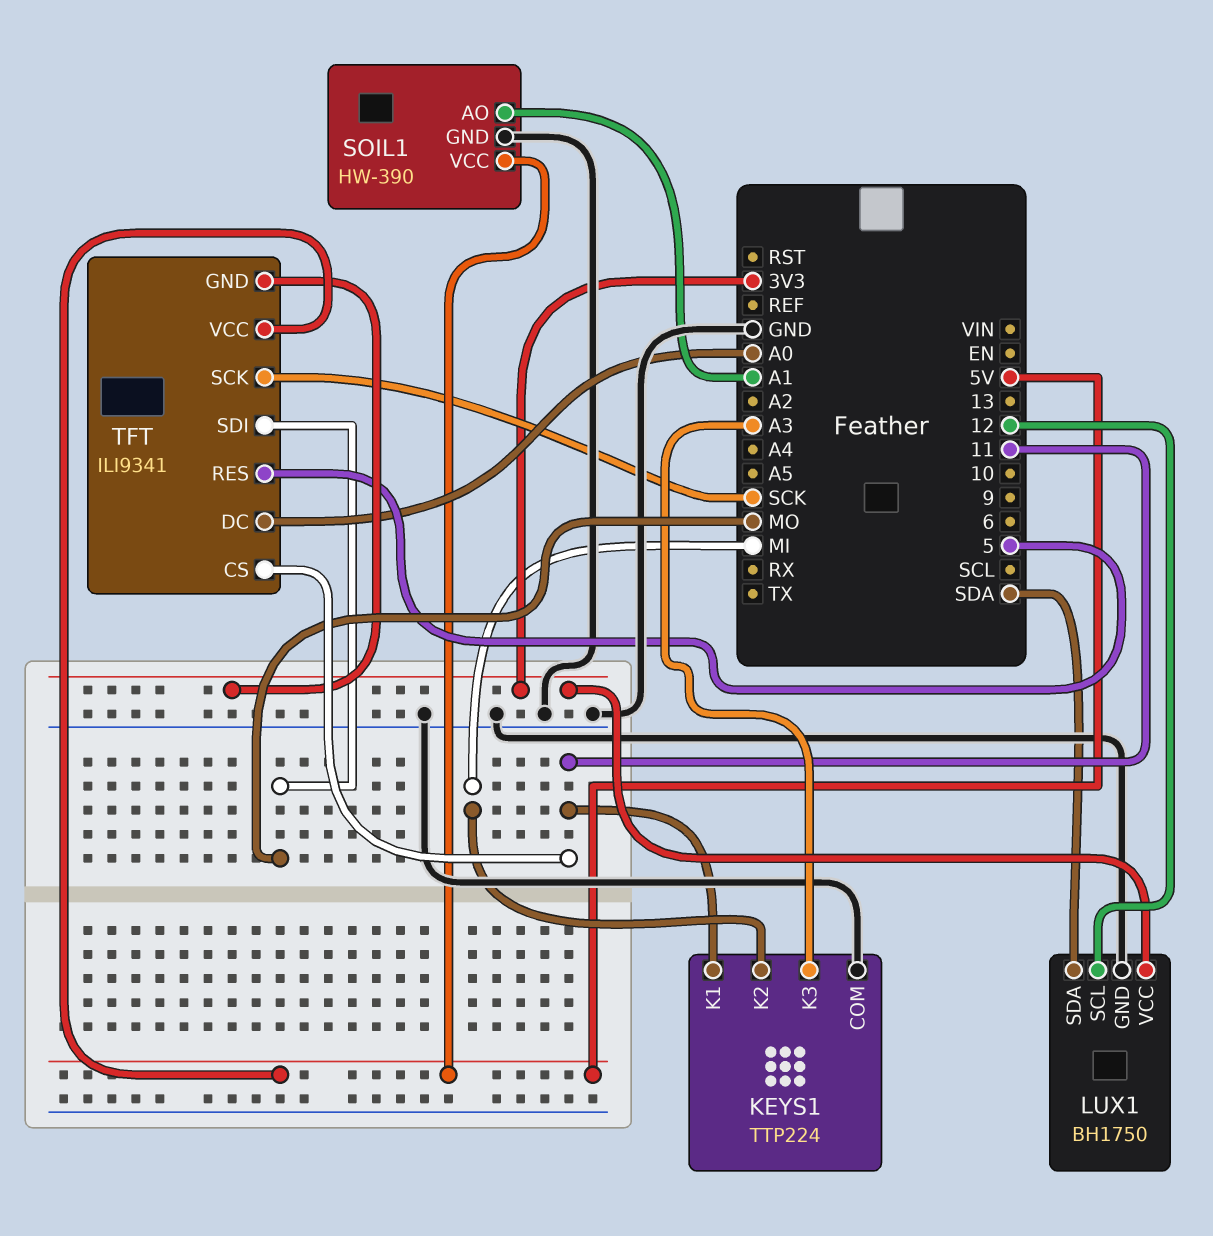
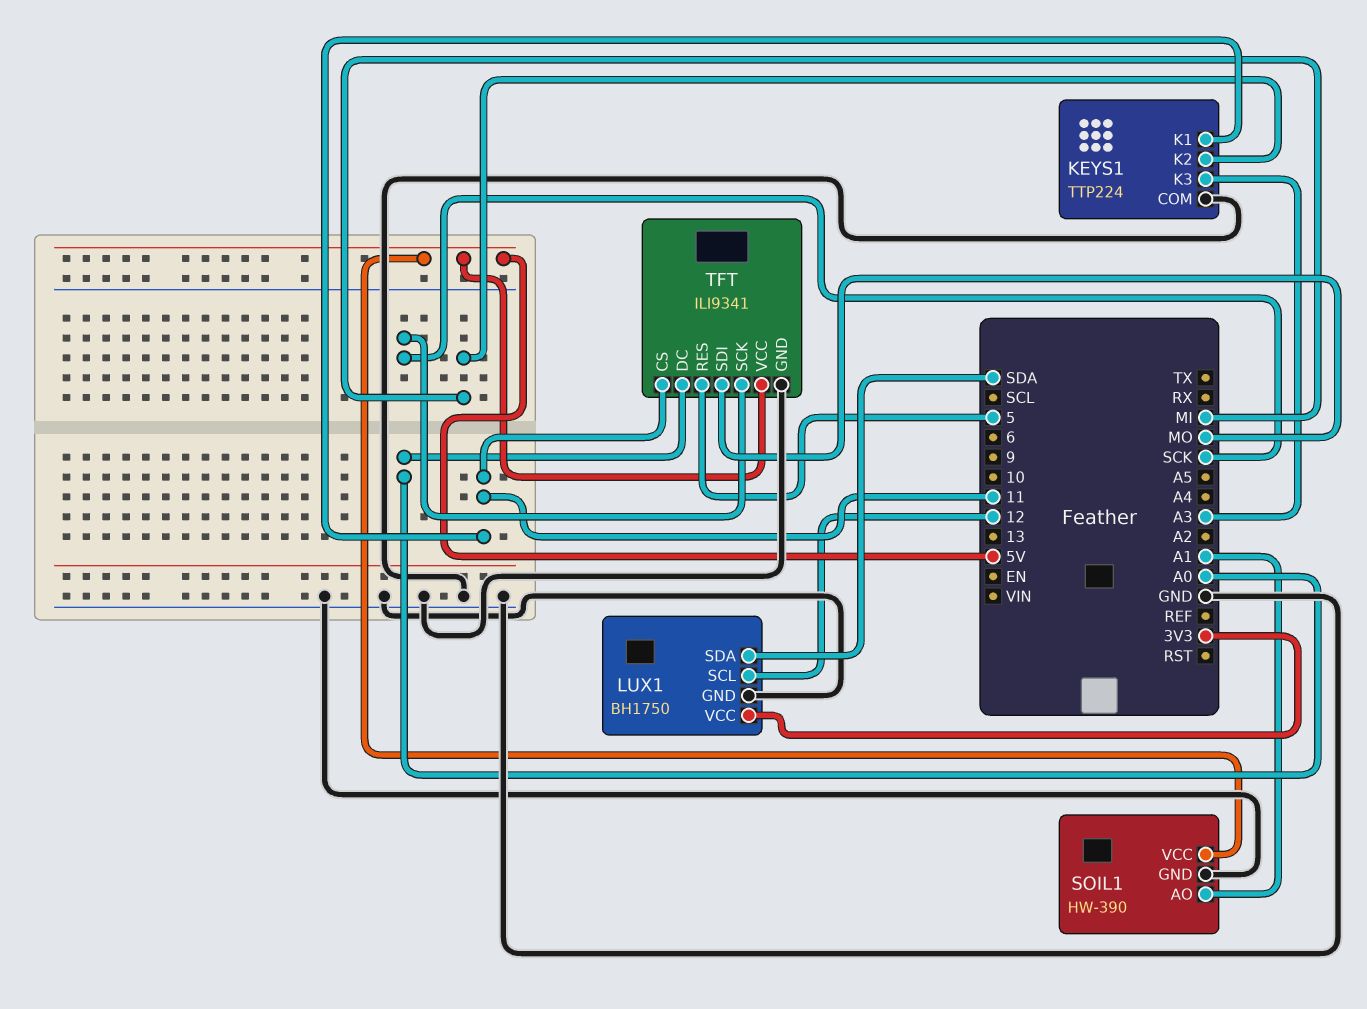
TFT pin GND: 3V3 -> GND

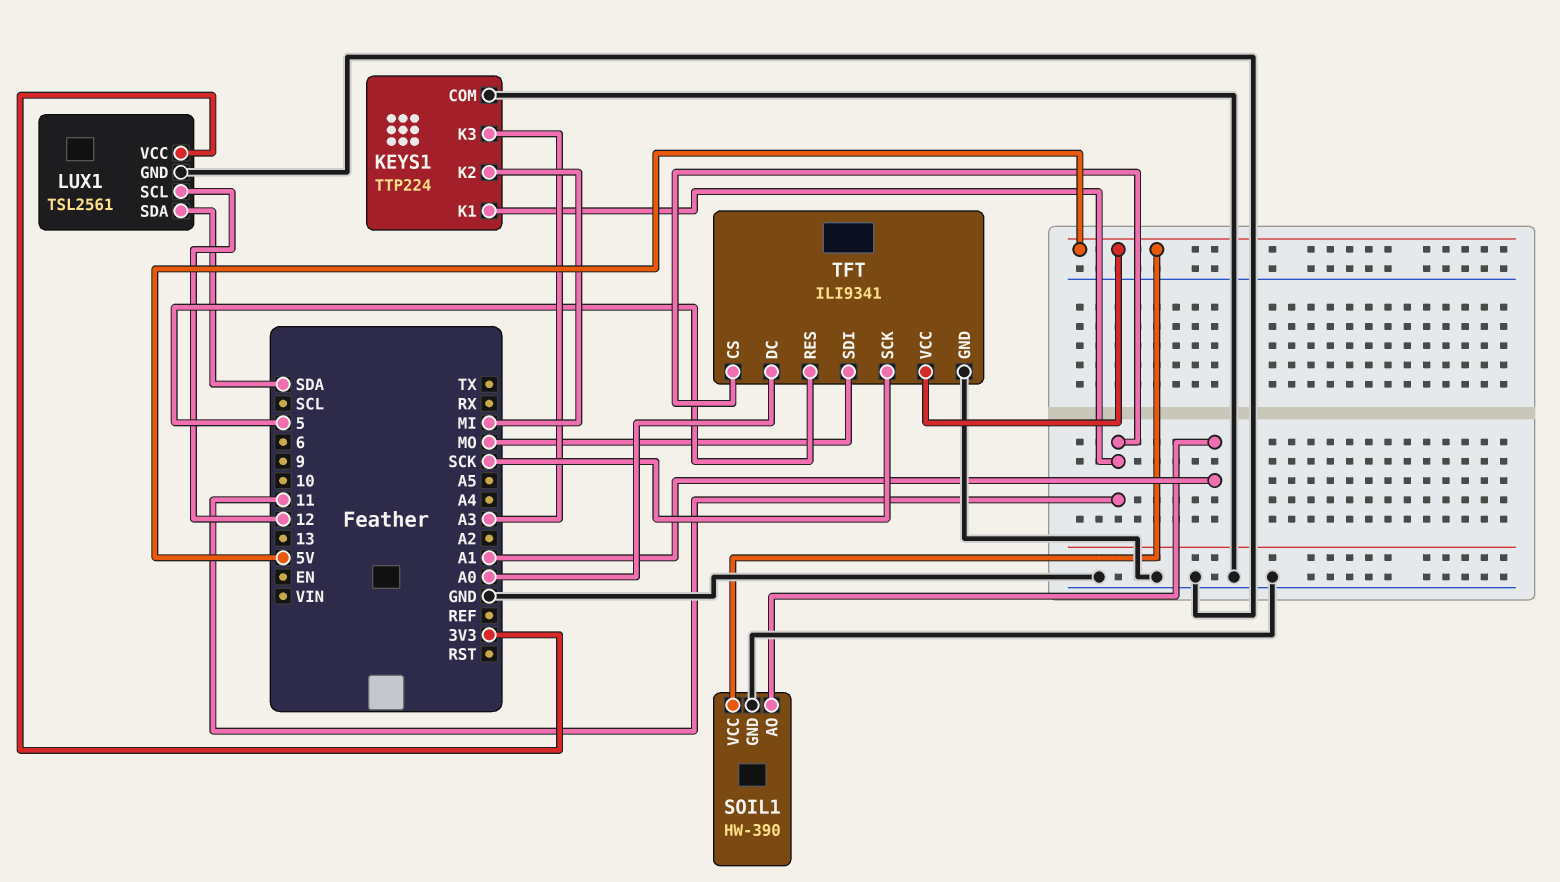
LUX1: BH1750 -> TSL2561

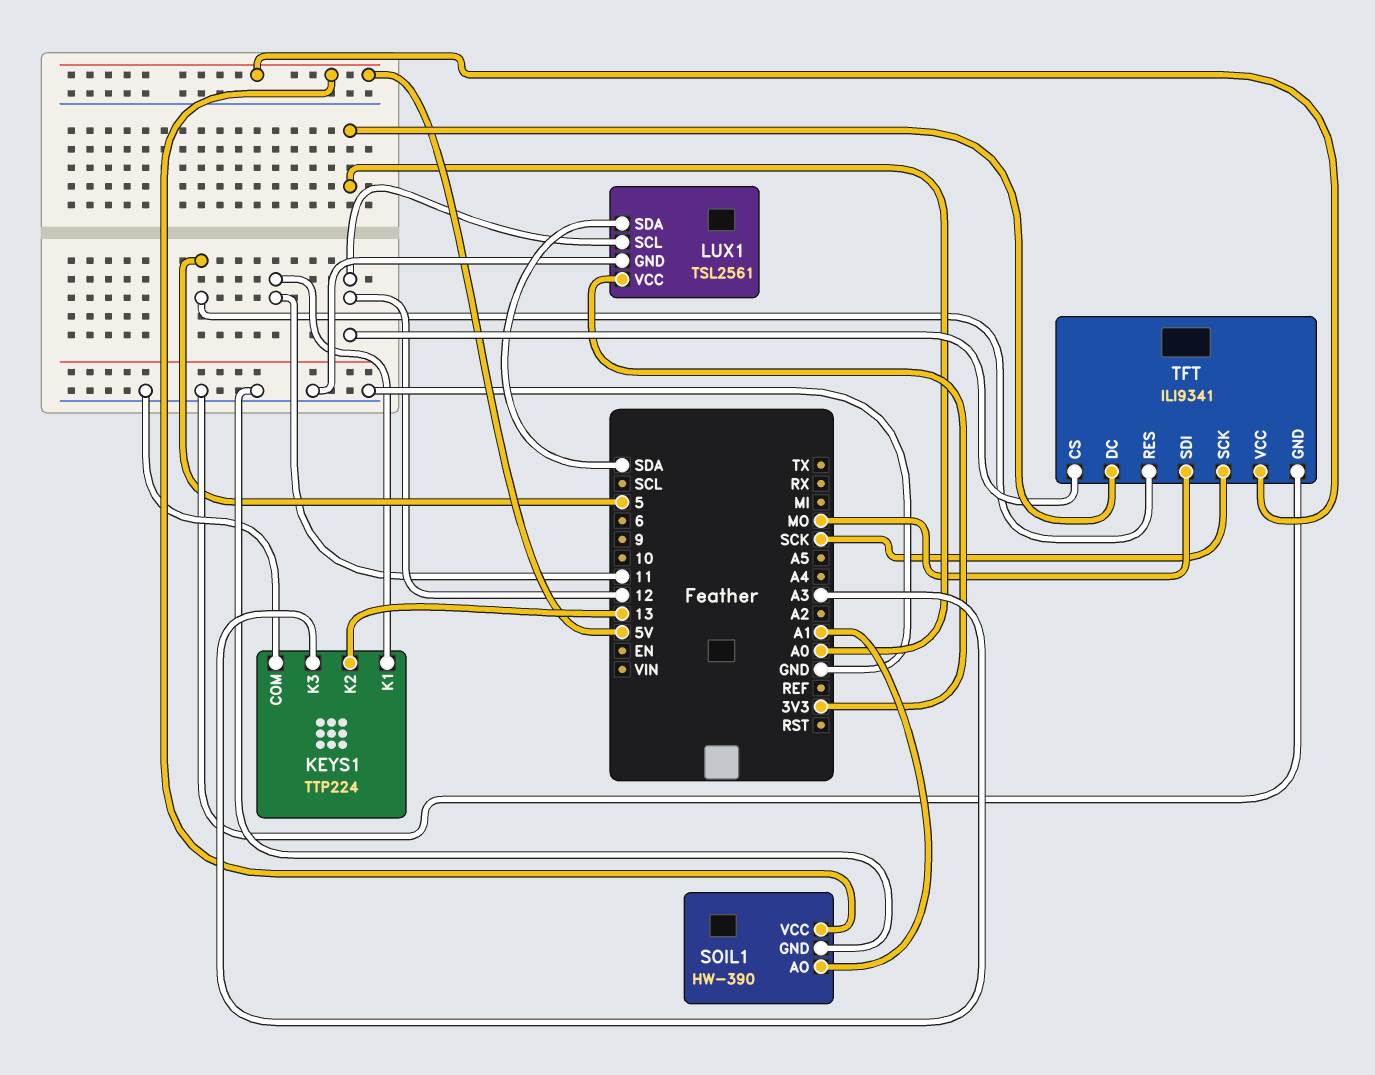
KEYS1 pin K2: MI -> 13
TFT pin CS: 11 -> 12

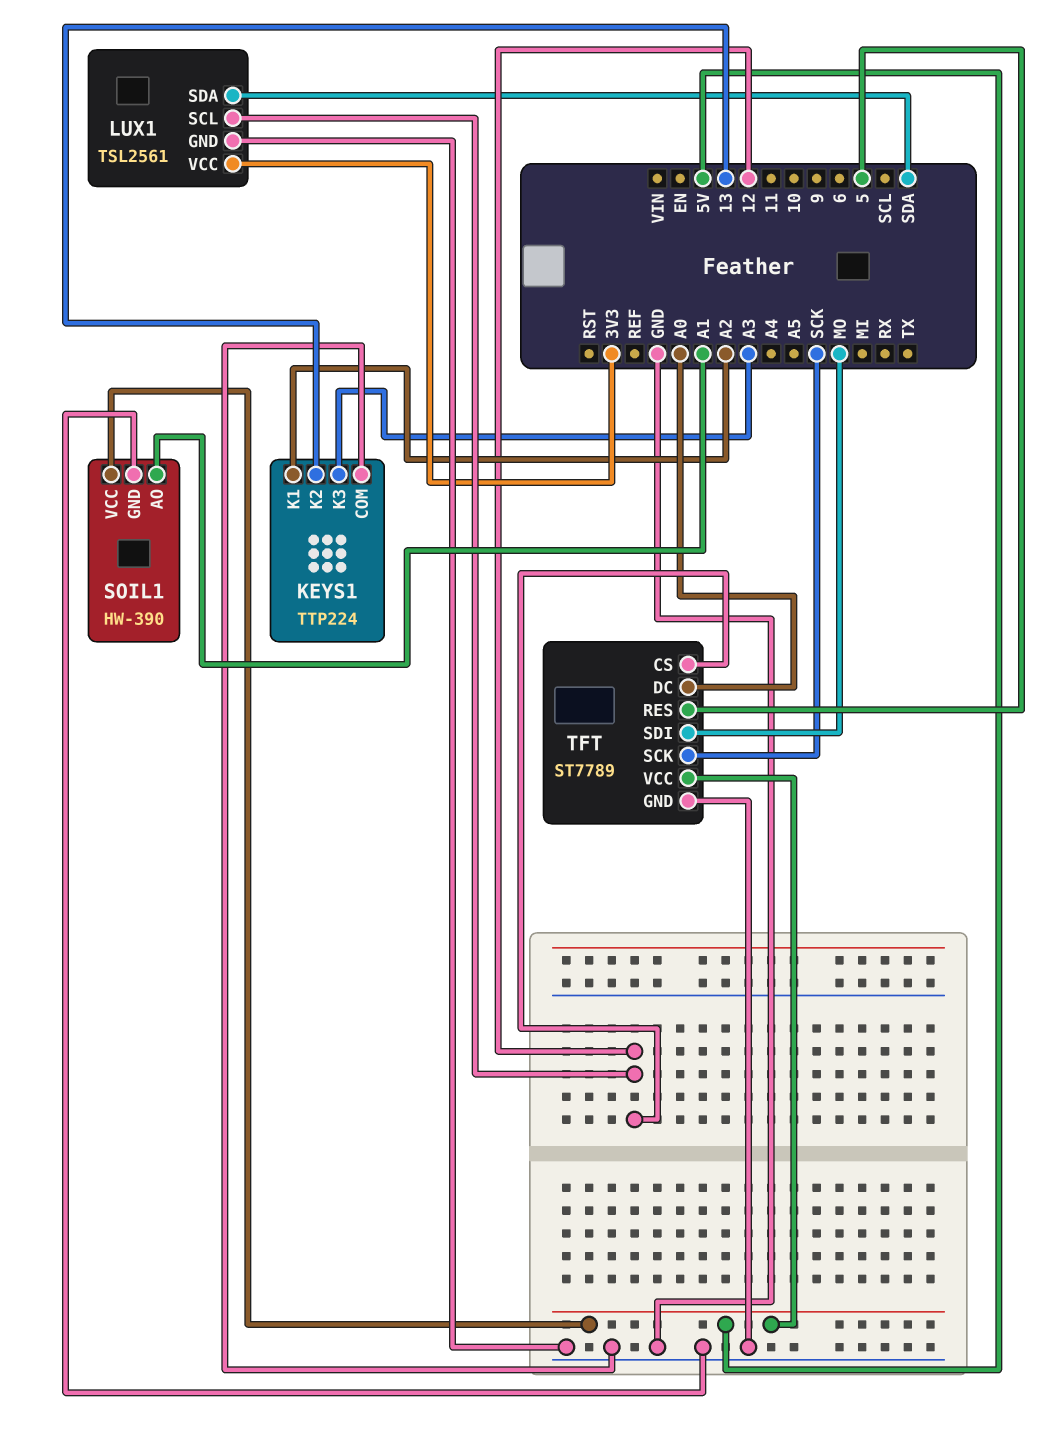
KEYS1 pin K1: 11 -> A2
TFT: ILI9341 -> ST7789

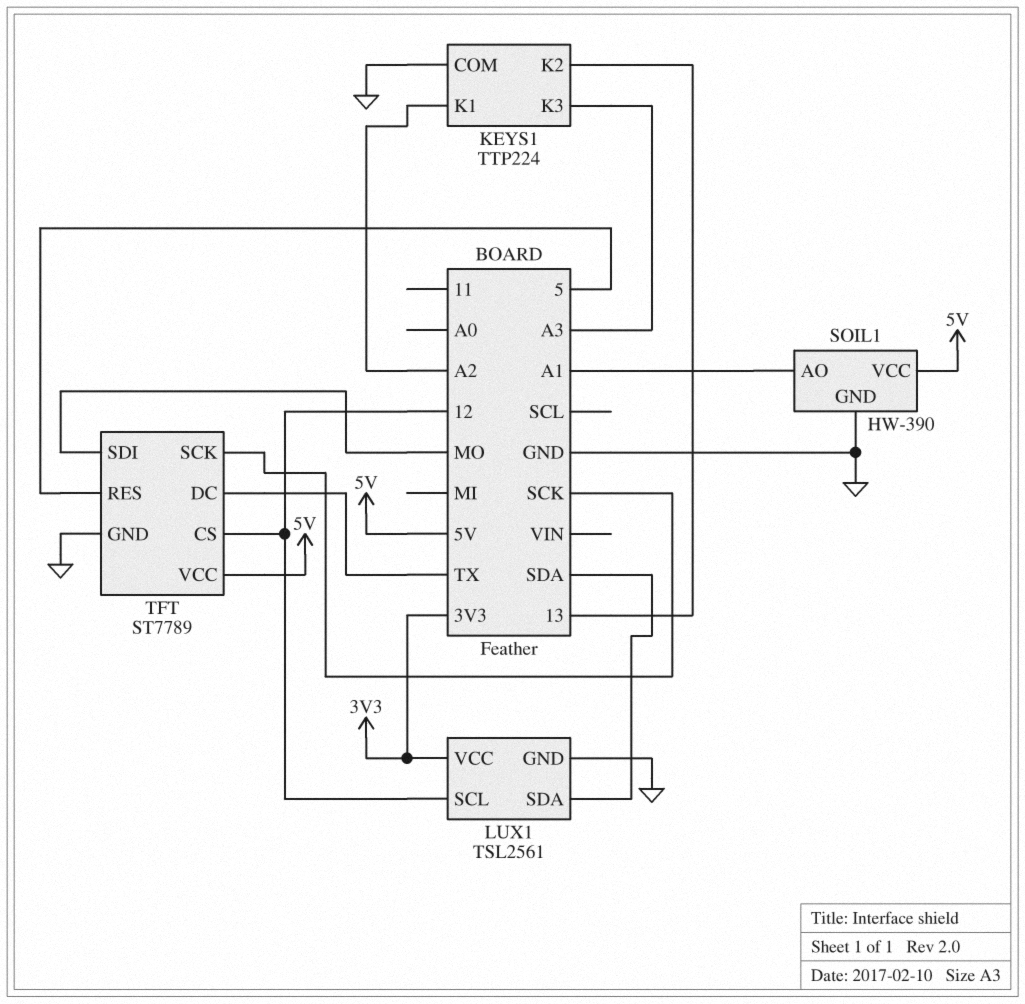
TFT pin DC: A0 -> TX

